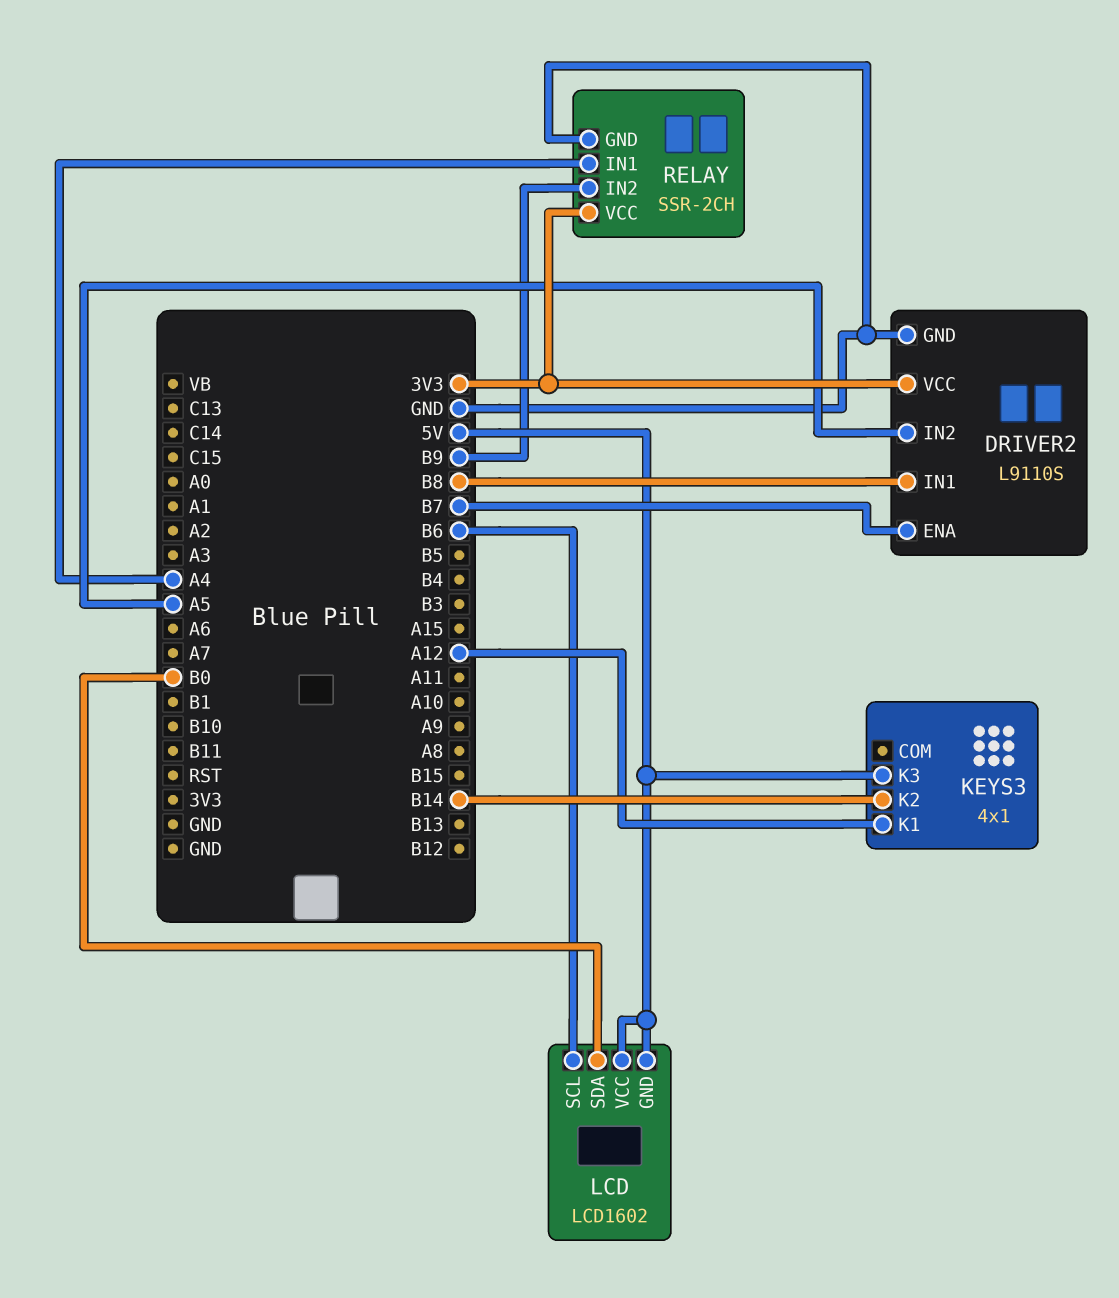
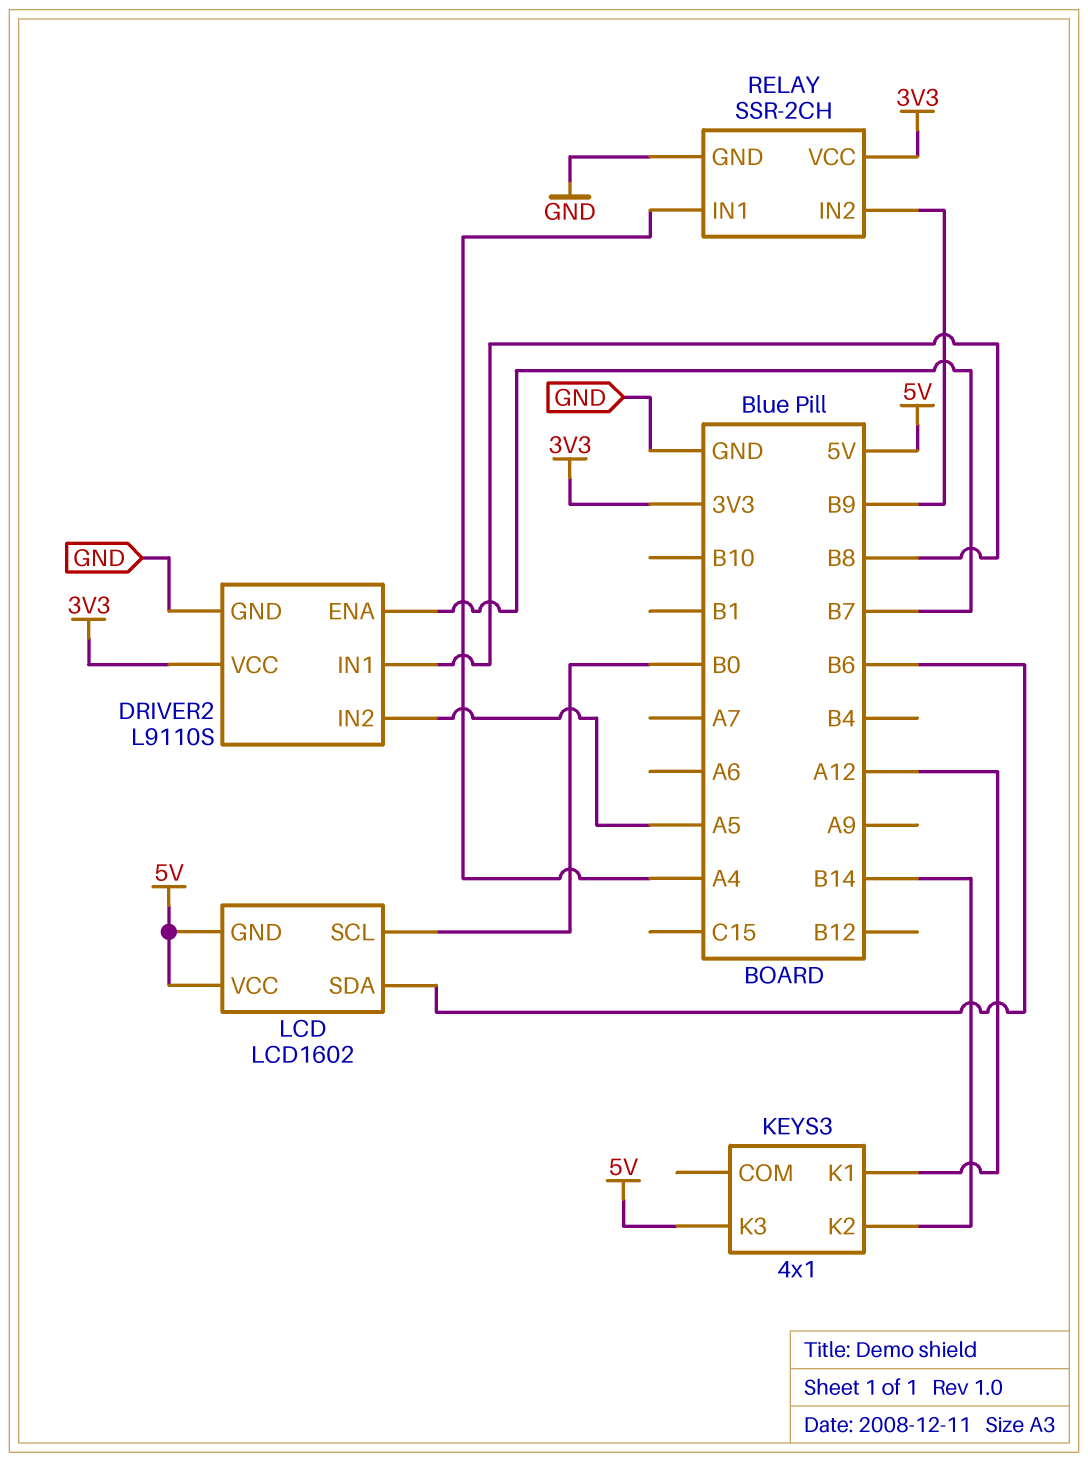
LCD pin SCL: B6 -> B0
LCD pin SDA: B0 -> B6

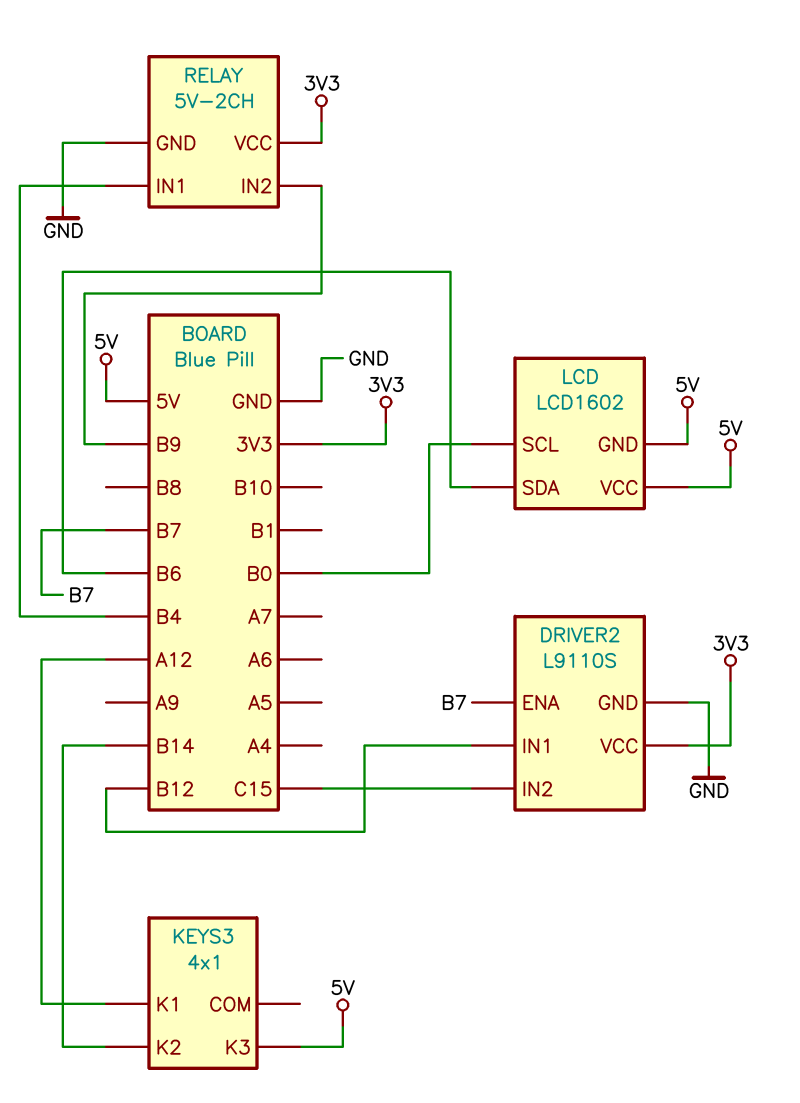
DRIVER2 pin IN1: B8 -> B12
DRIVER2 pin IN2: A5 -> C15
RELAY: SSR-2CH -> 5V-2CH
RELAY pin IN1: A4 -> B4

